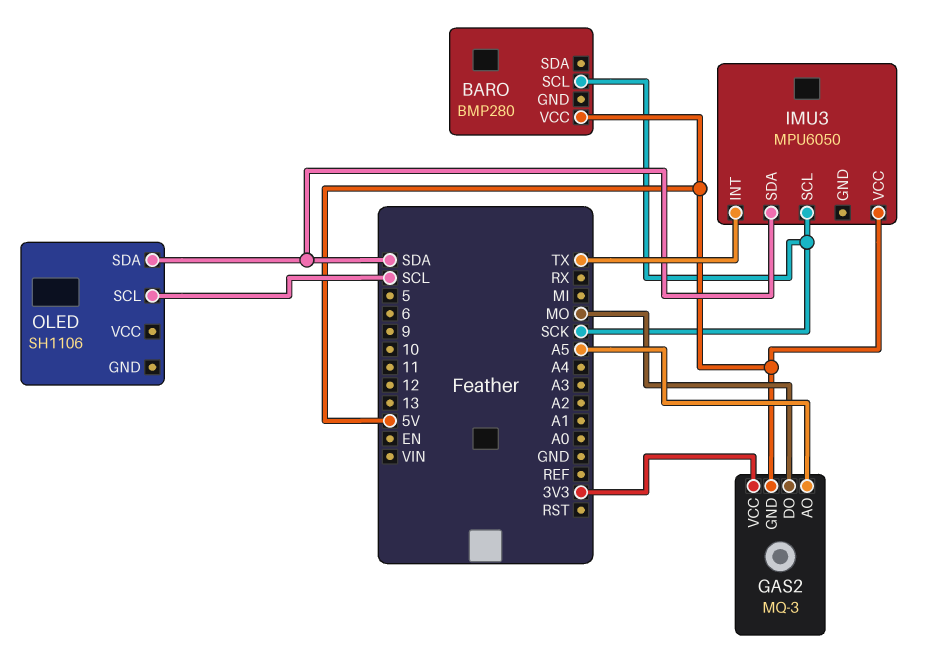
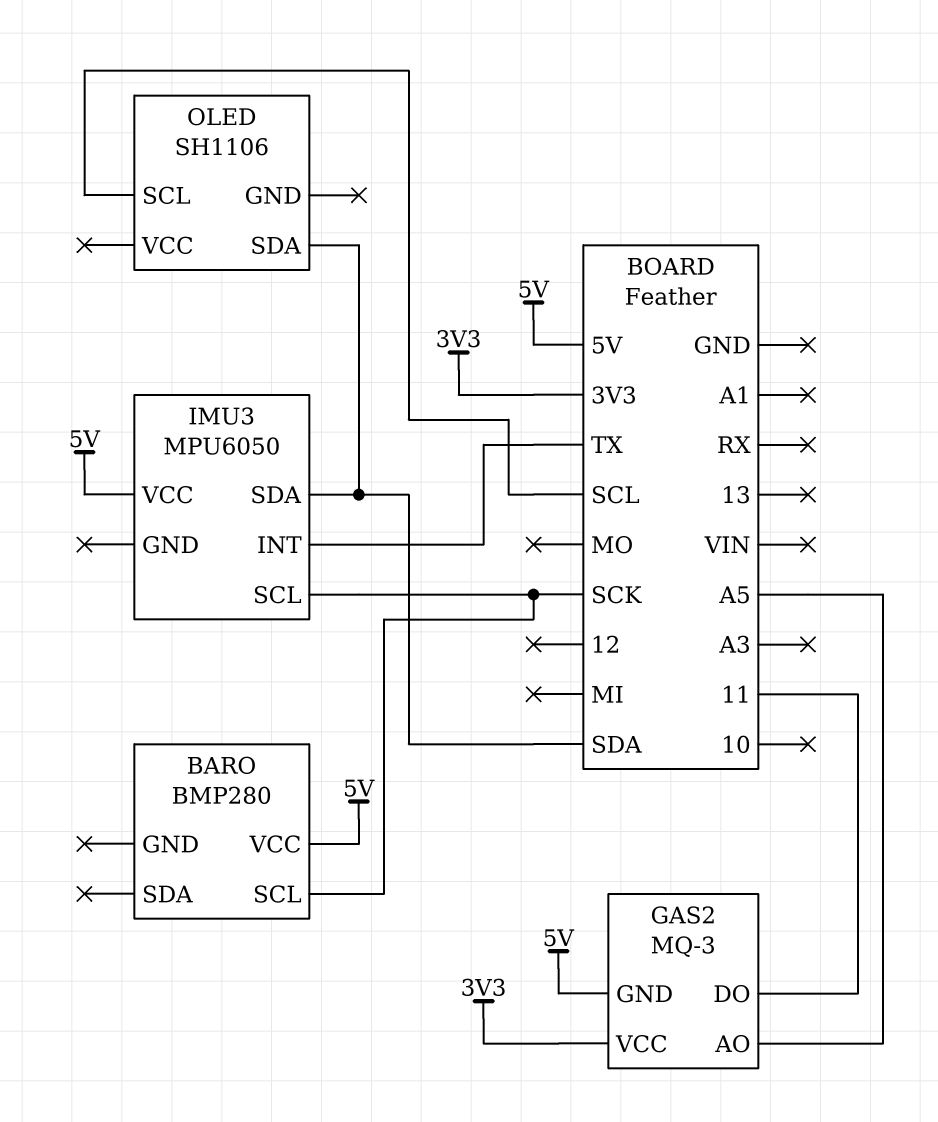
GAS2 pin DO: MO -> 11

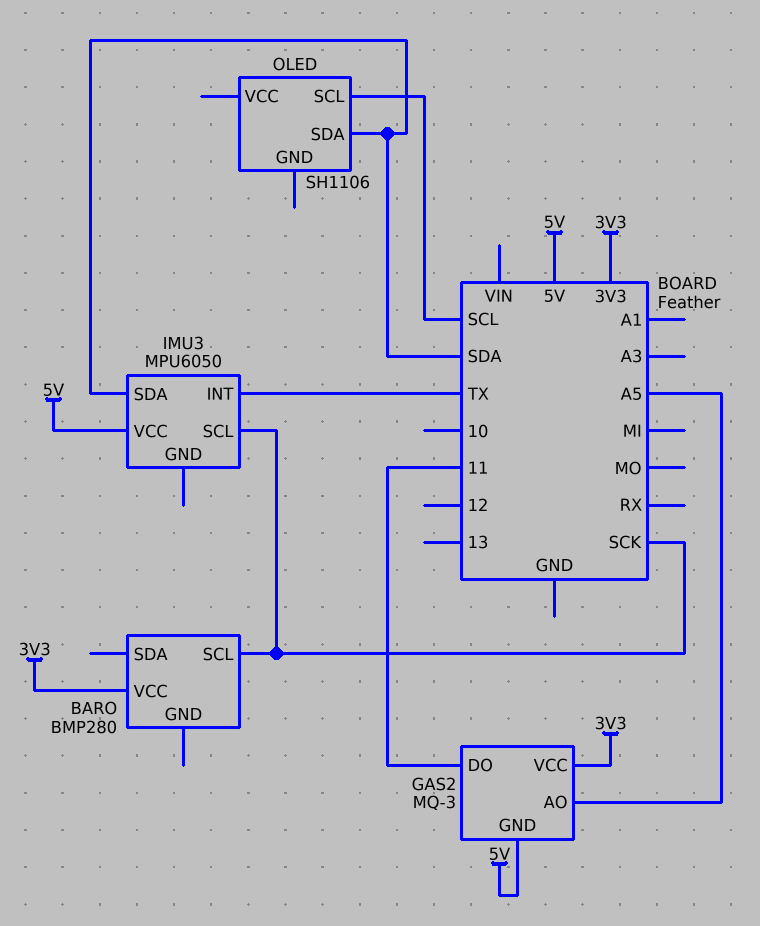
BARO pin VCC: 5V -> 3V3

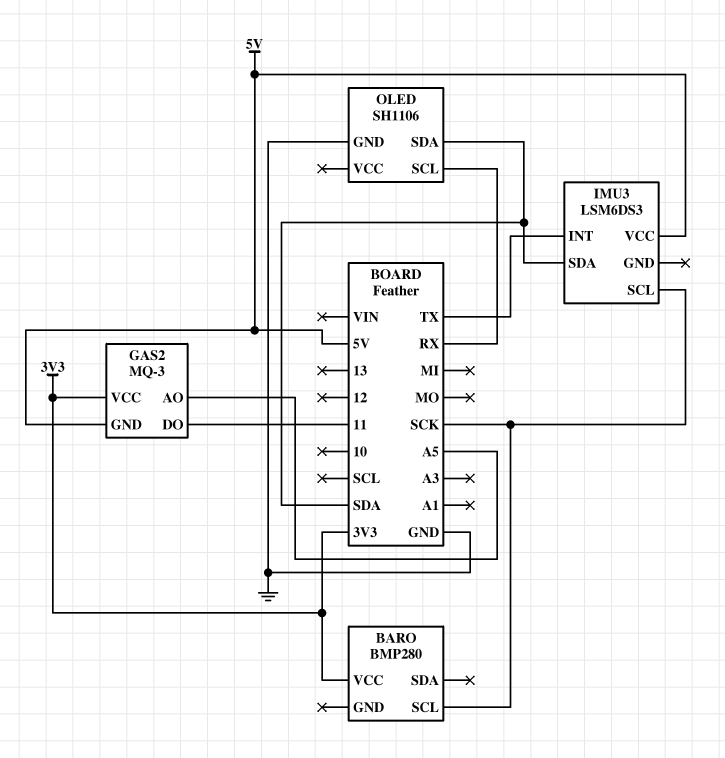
IMU3: MPU6050 -> LSM6DS3
OLED pin GND: none -> GND
OLED pin SCL: SCL -> RX

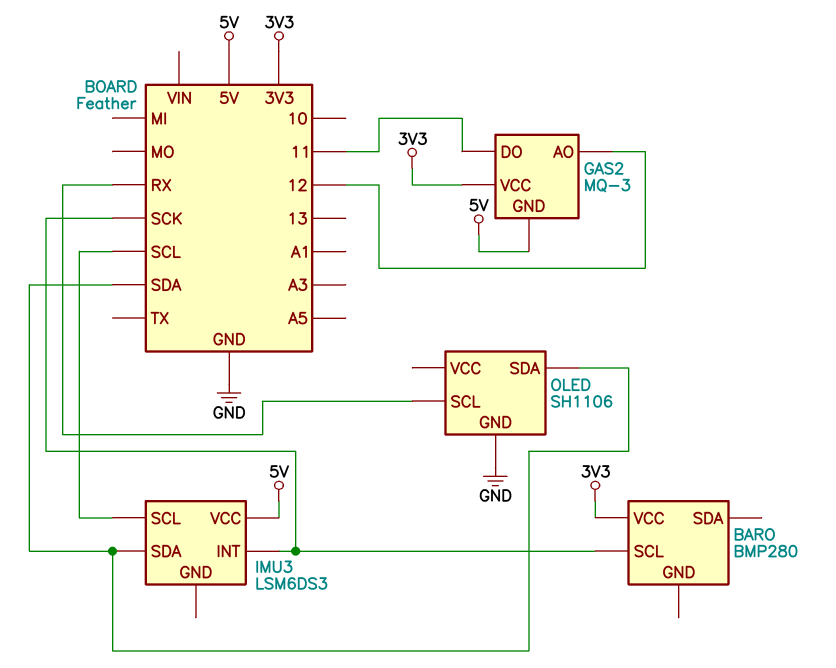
GAS2 pin AO: A5 -> 12
IMU3 pin INT: TX -> SCK
IMU3 pin SCL: SCK -> SCL

